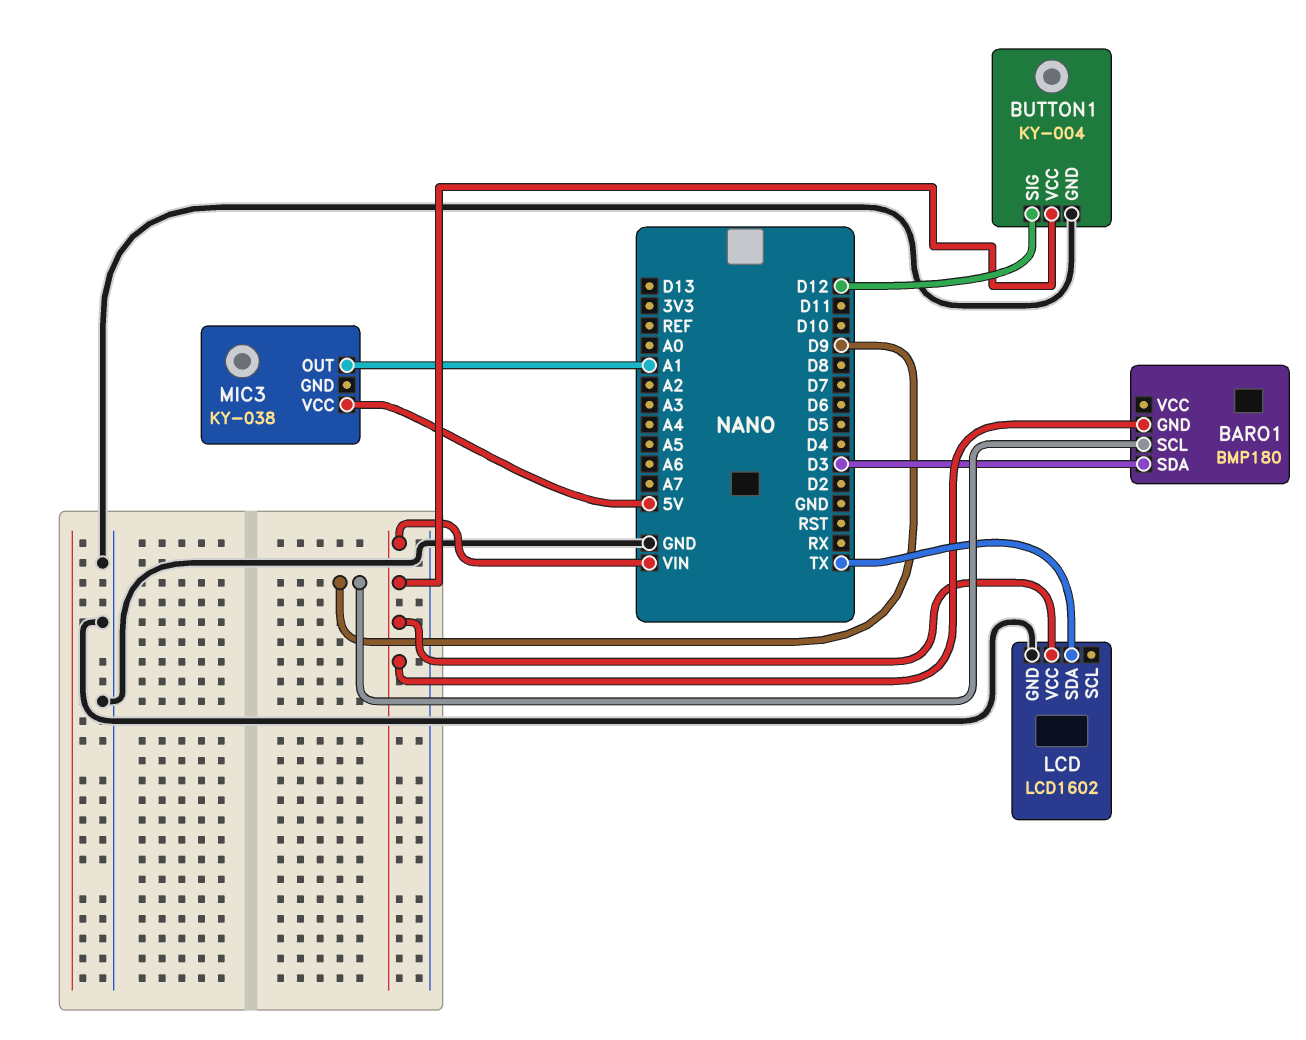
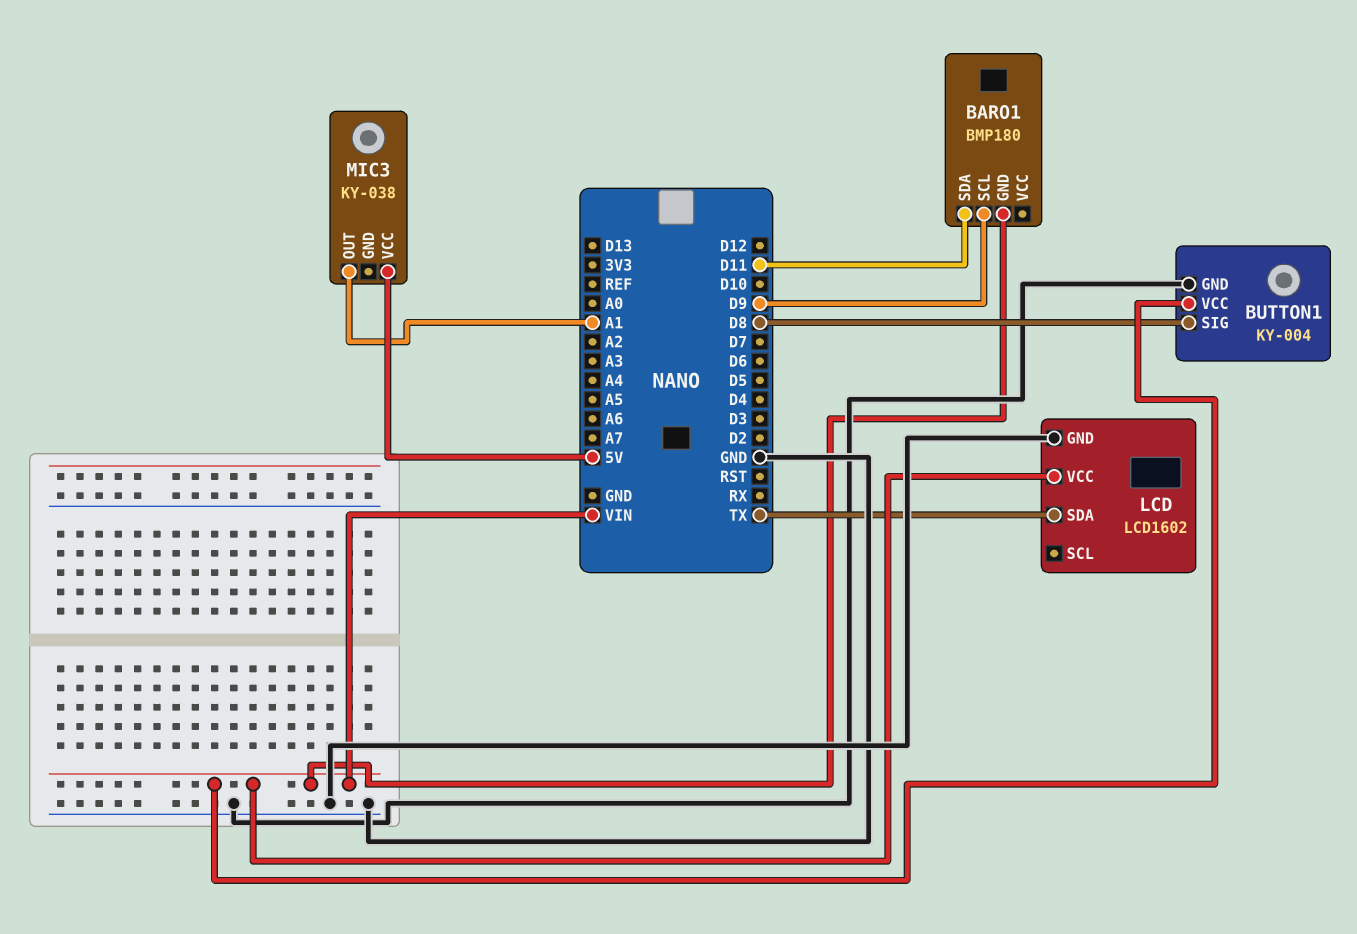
BARO1 pin SDA: D3 -> D11
BUTTON1 pin SIG: D12 -> D8

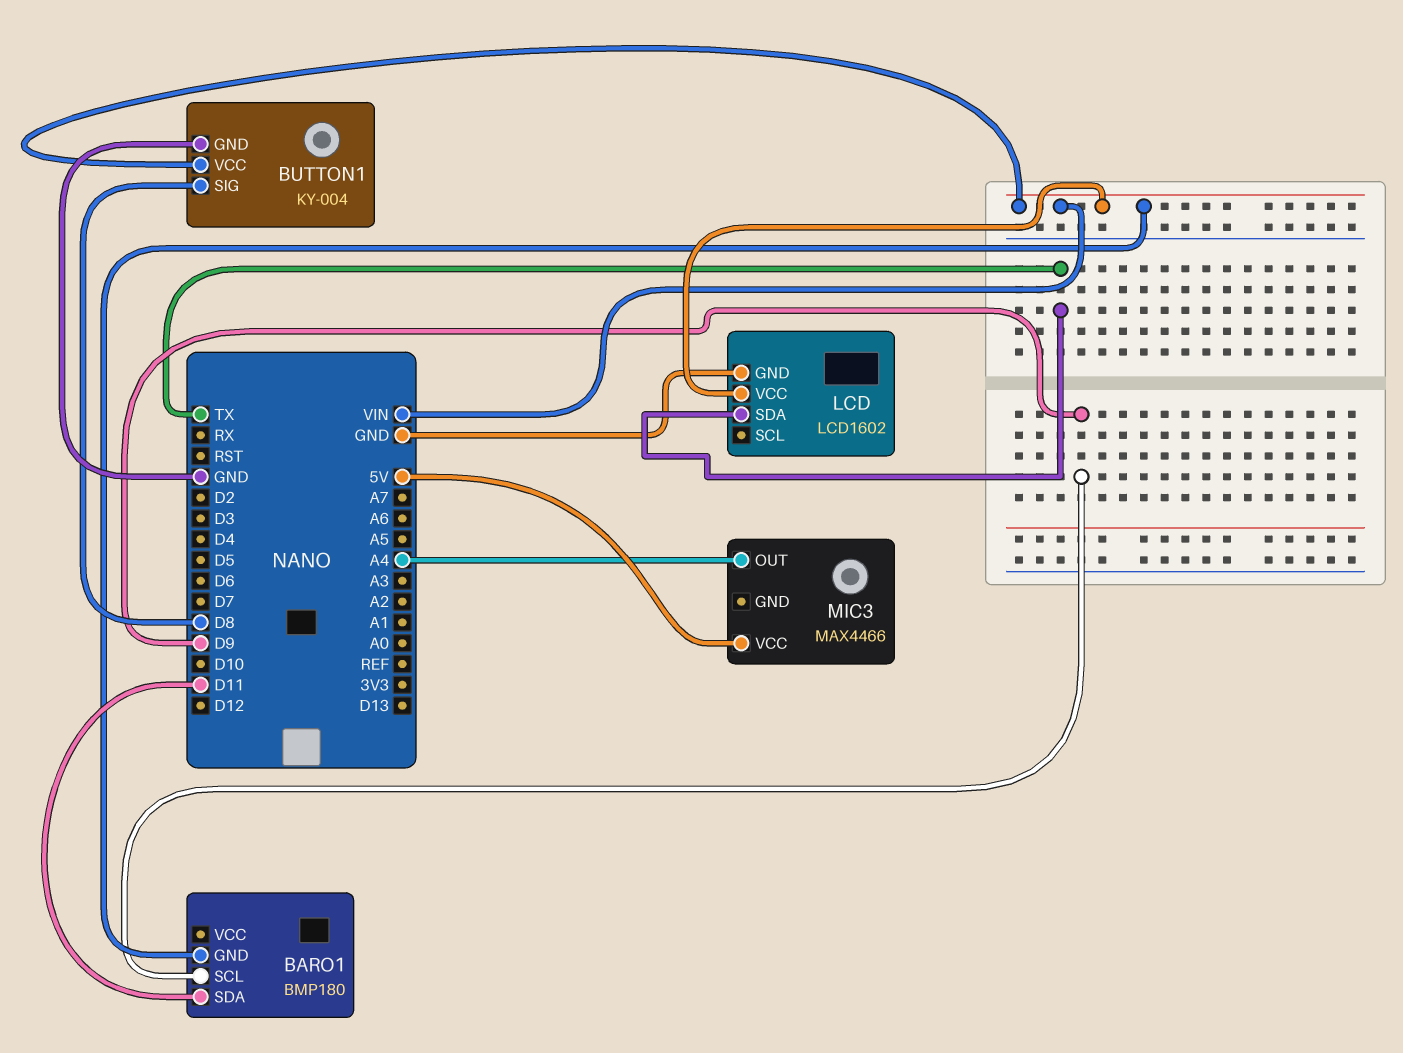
MIC3: KY-038 -> MAX4466
MIC3 pin OUT: A1 -> A4

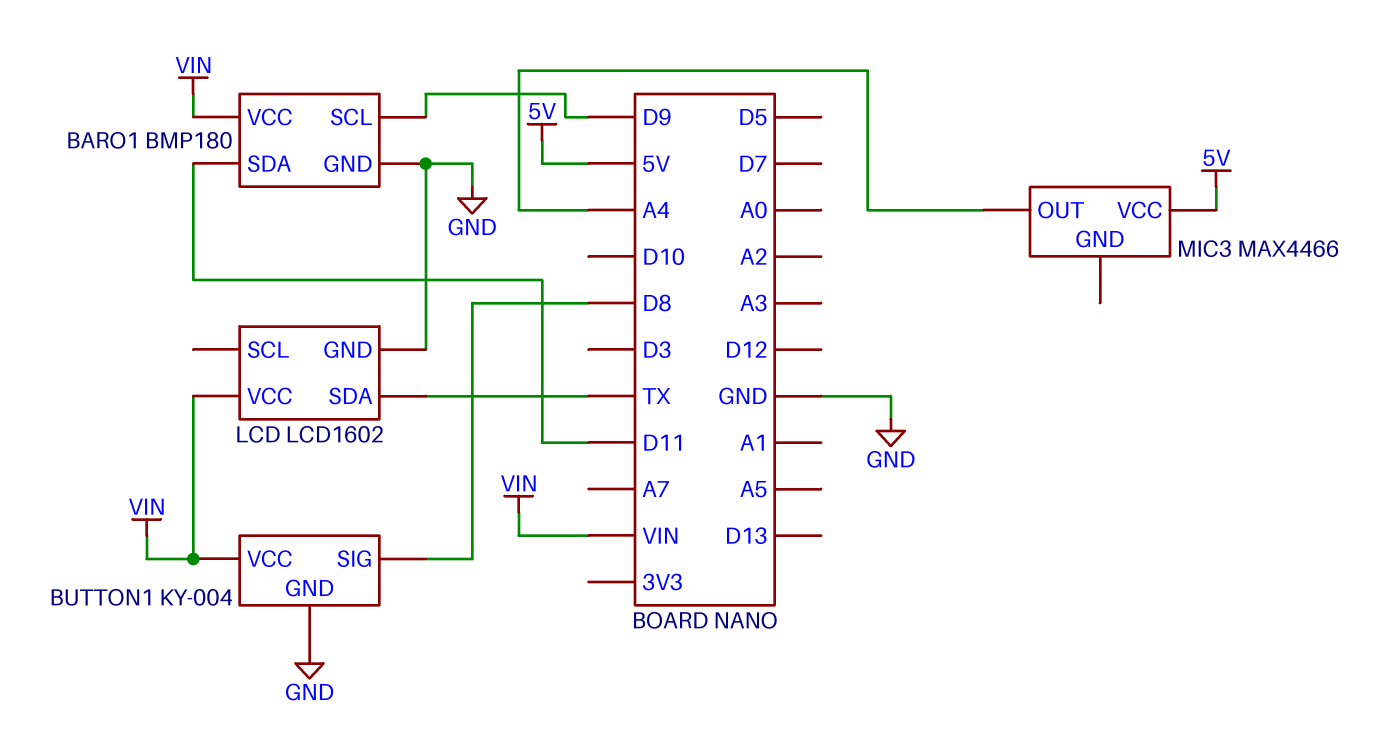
BARO1 pin GND: VIN -> GND
BARO1 pin VCC: none -> VIN

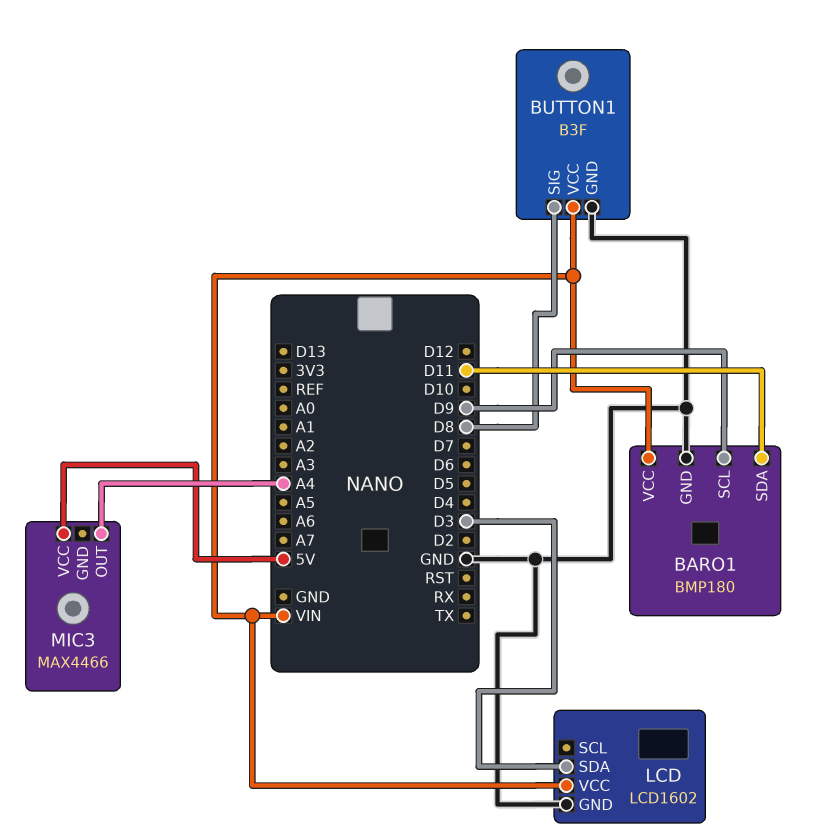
BUTTON1: KY-004 -> B3F
LCD pin SDA: TX -> D3

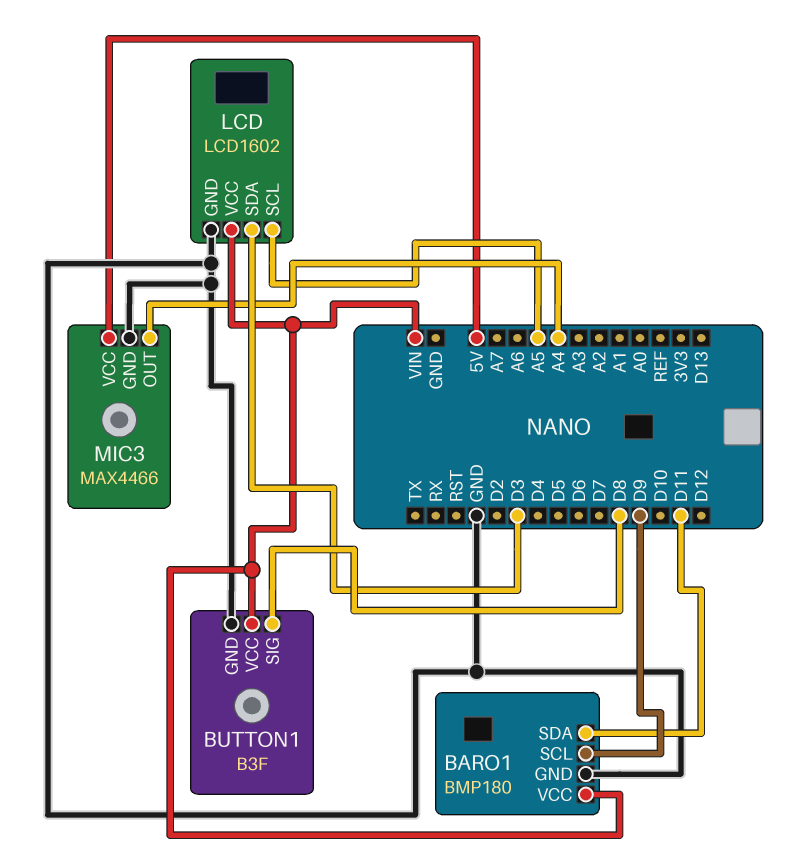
LCD pin SCL: none -> A5
MIC3 pin GND: none -> GND

